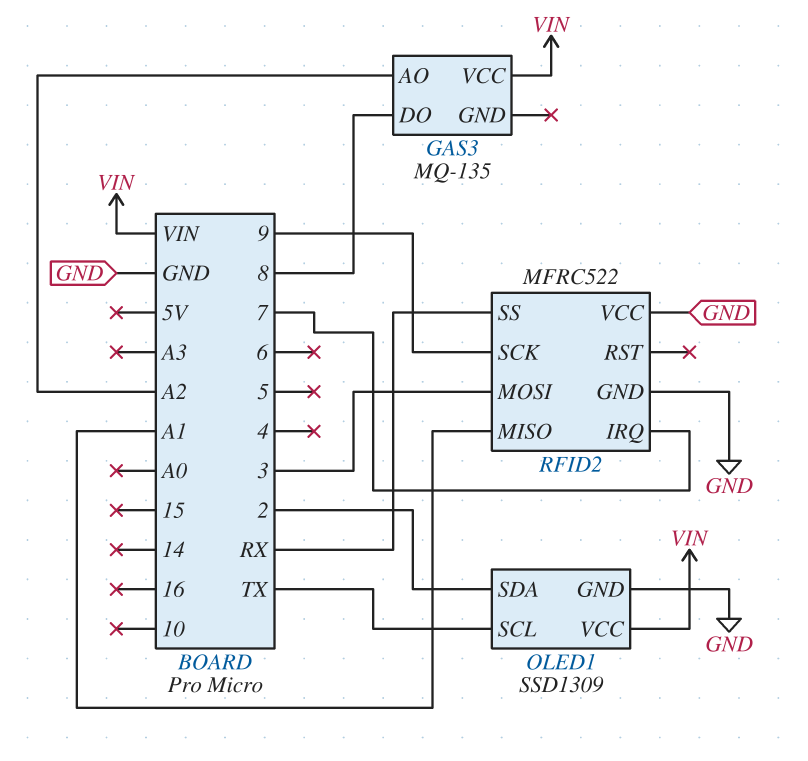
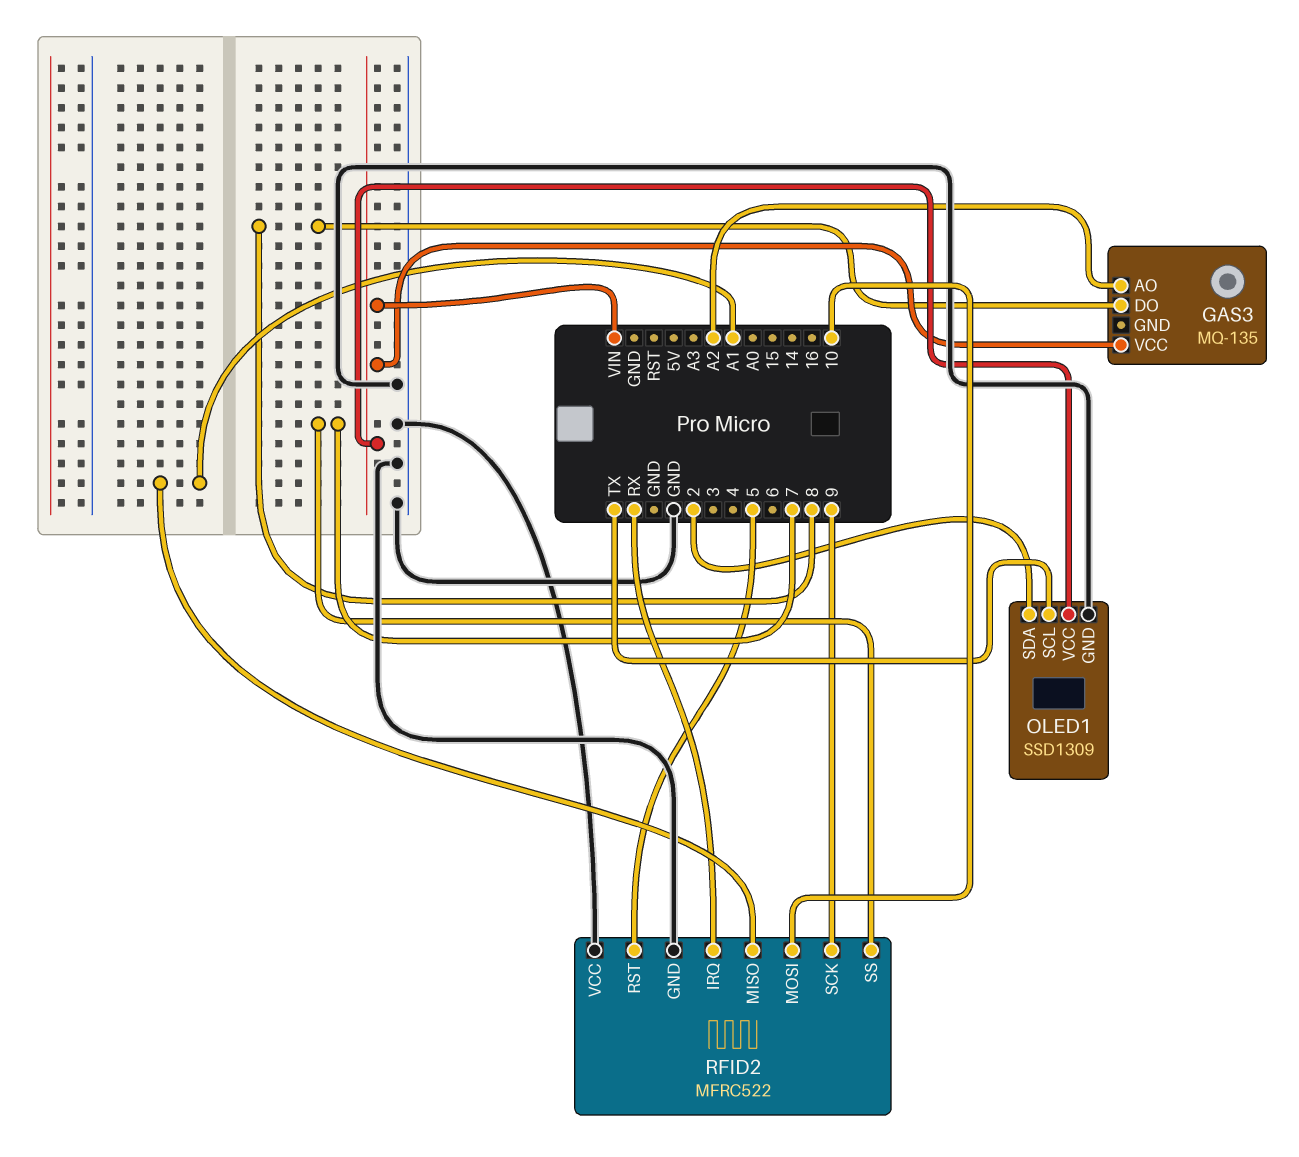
RFID2 pin IRQ: 7 -> RX
RFID2 pin MOSI: 3 -> 10
RFID2 pin RST: none -> 5
RFID2 pin SS: RX -> 7

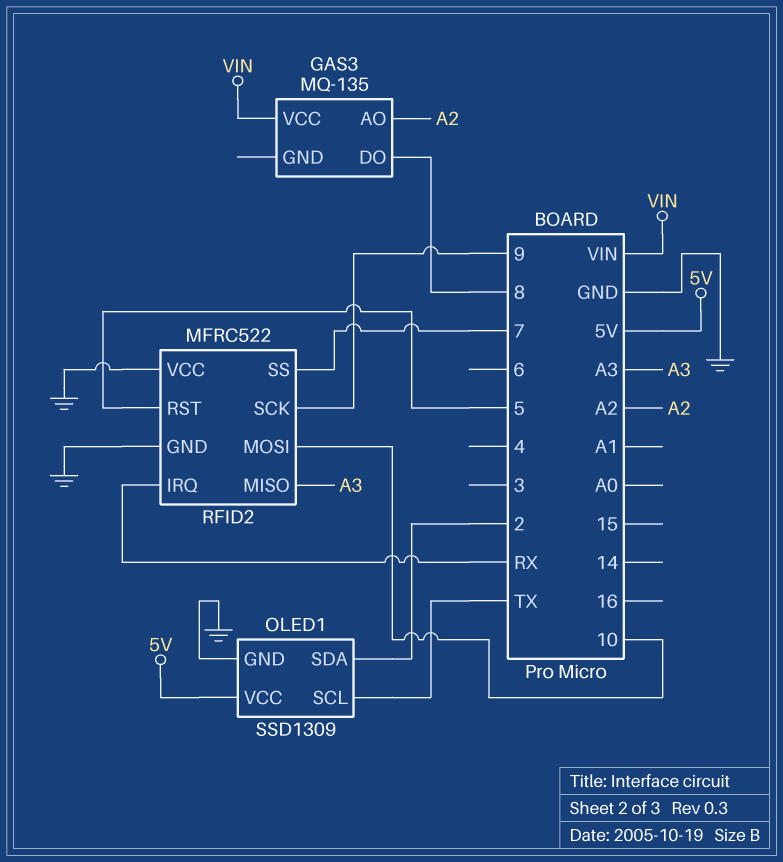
OLED1 pin VCC: VIN -> 5V
RFID2 pin MISO: A1 -> A3

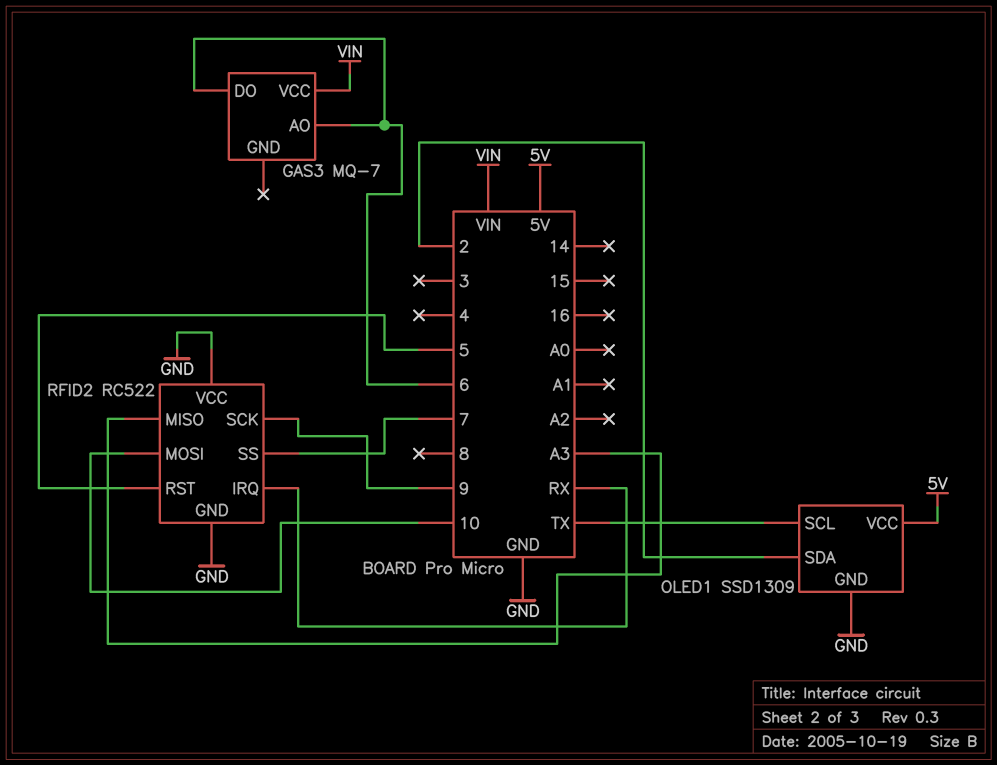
GAS3: MQ-135 -> MQ-7
GAS3 pin AO: A2 -> 6
GAS3 pin DO: 8 -> 6
RFID2: MFRC522 -> RC522

